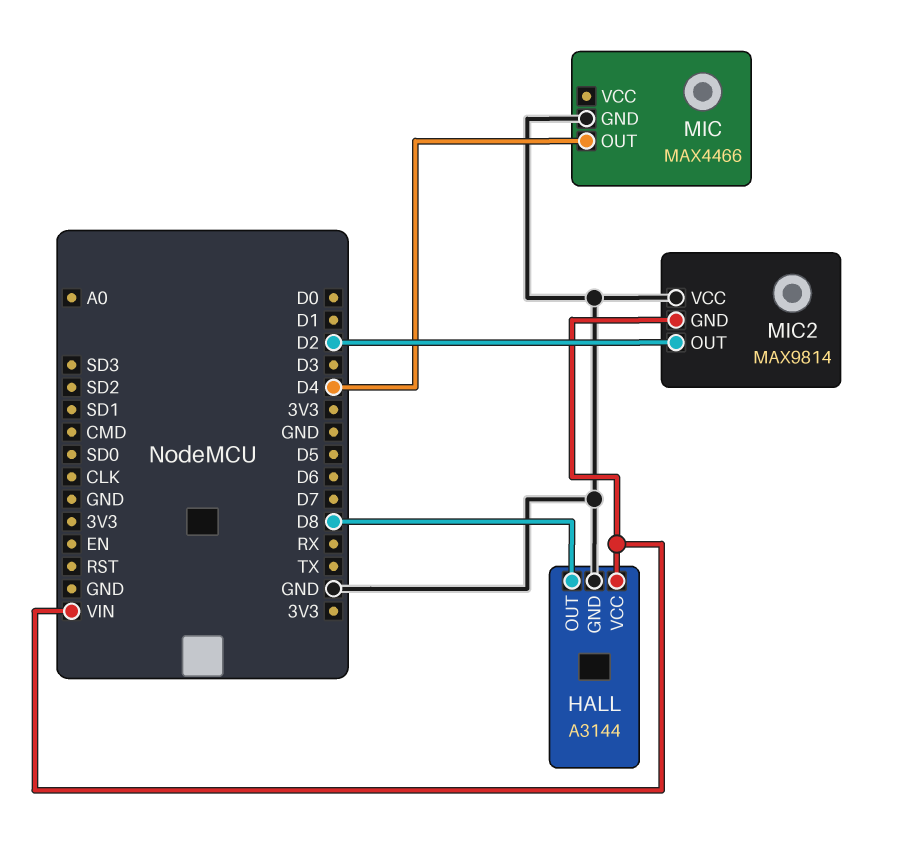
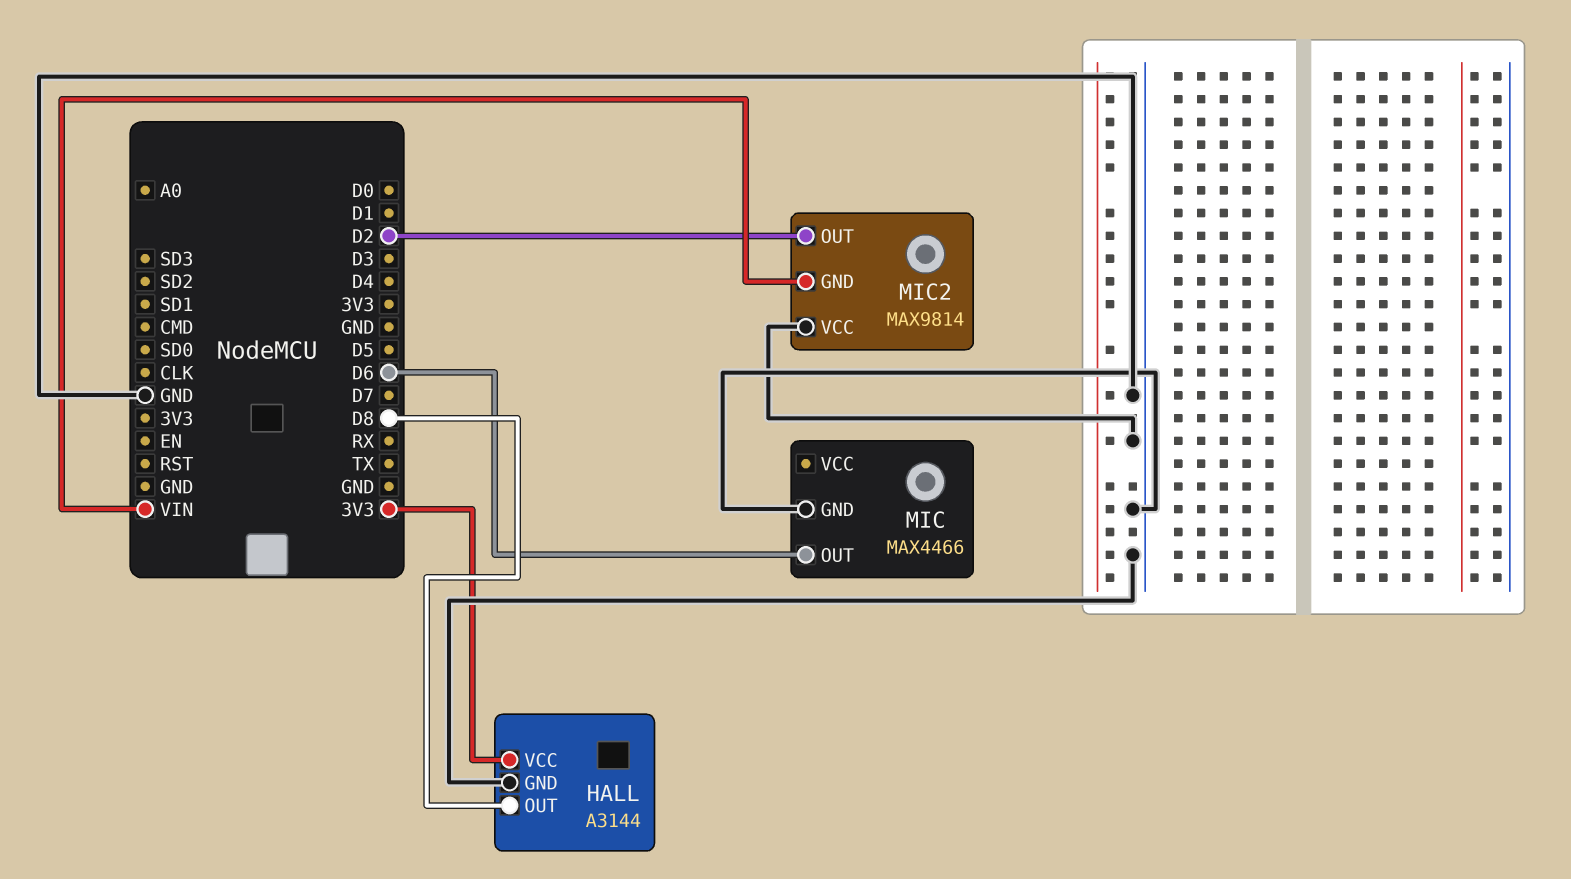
HALL pin VCC: VIN -> 3V3
MIC pin OUT: D4 -> D6

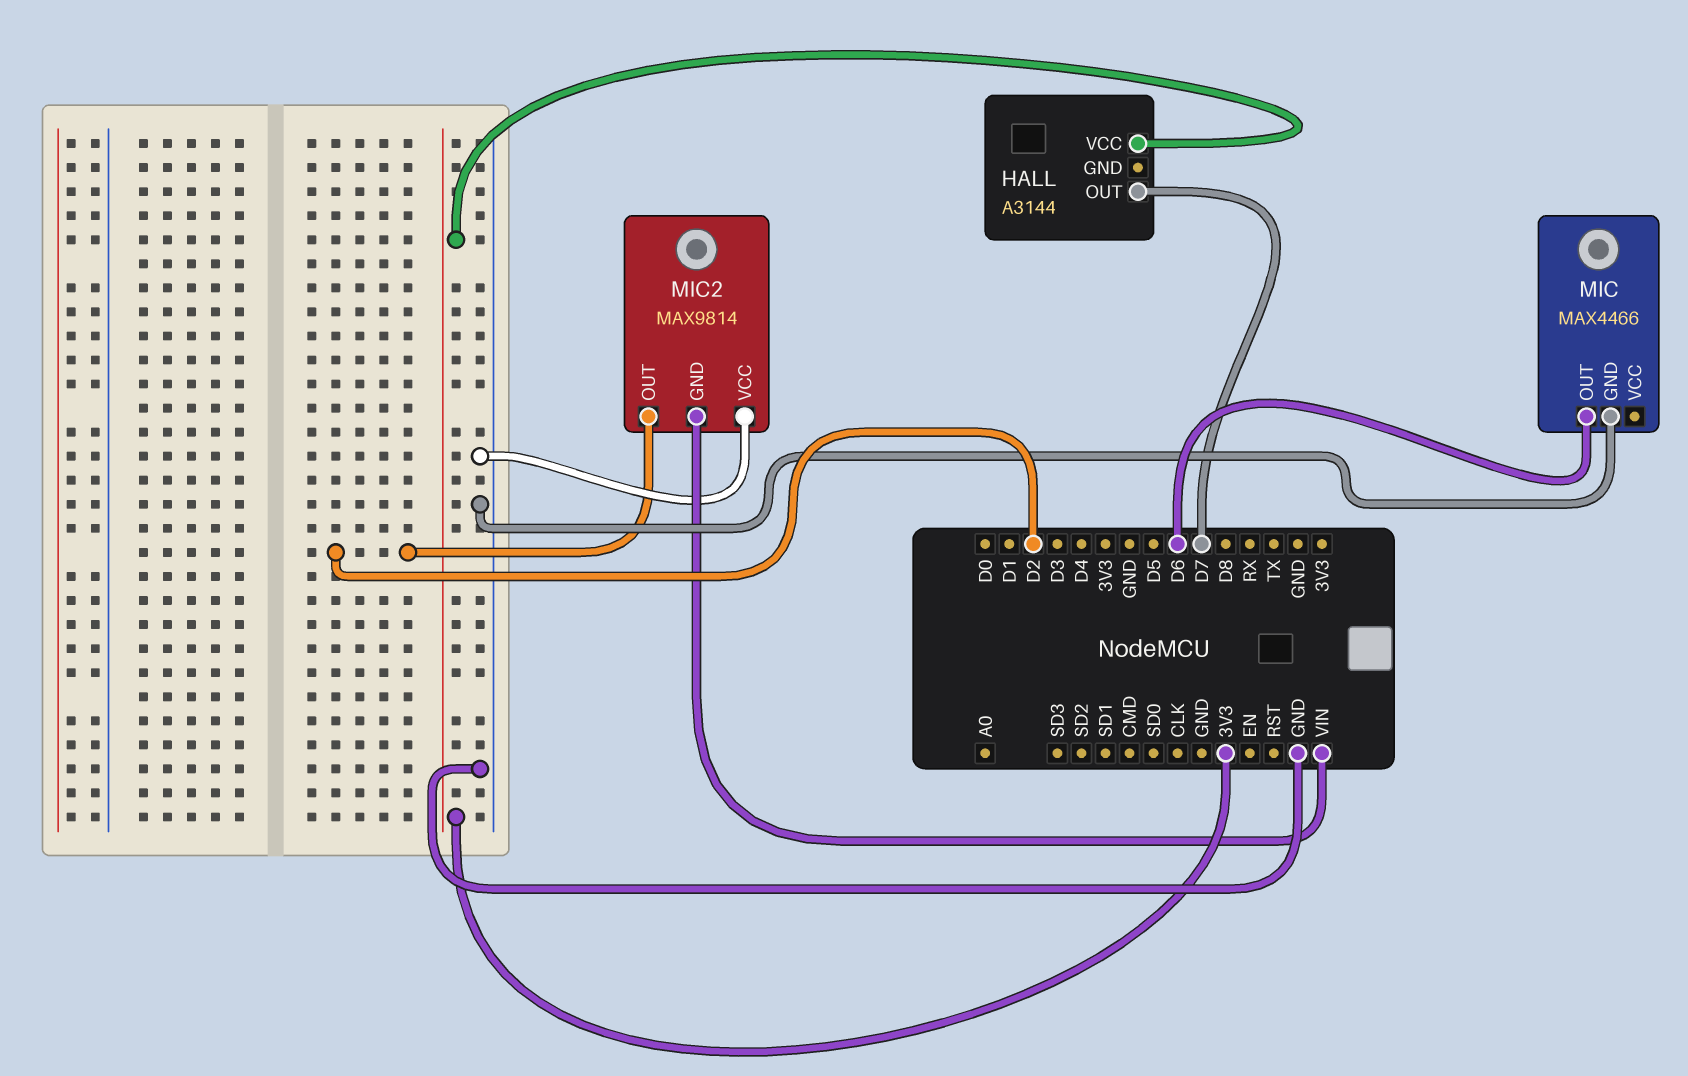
HALL pin GND: GND -> none
HALL pin OUT: D8 -> D7

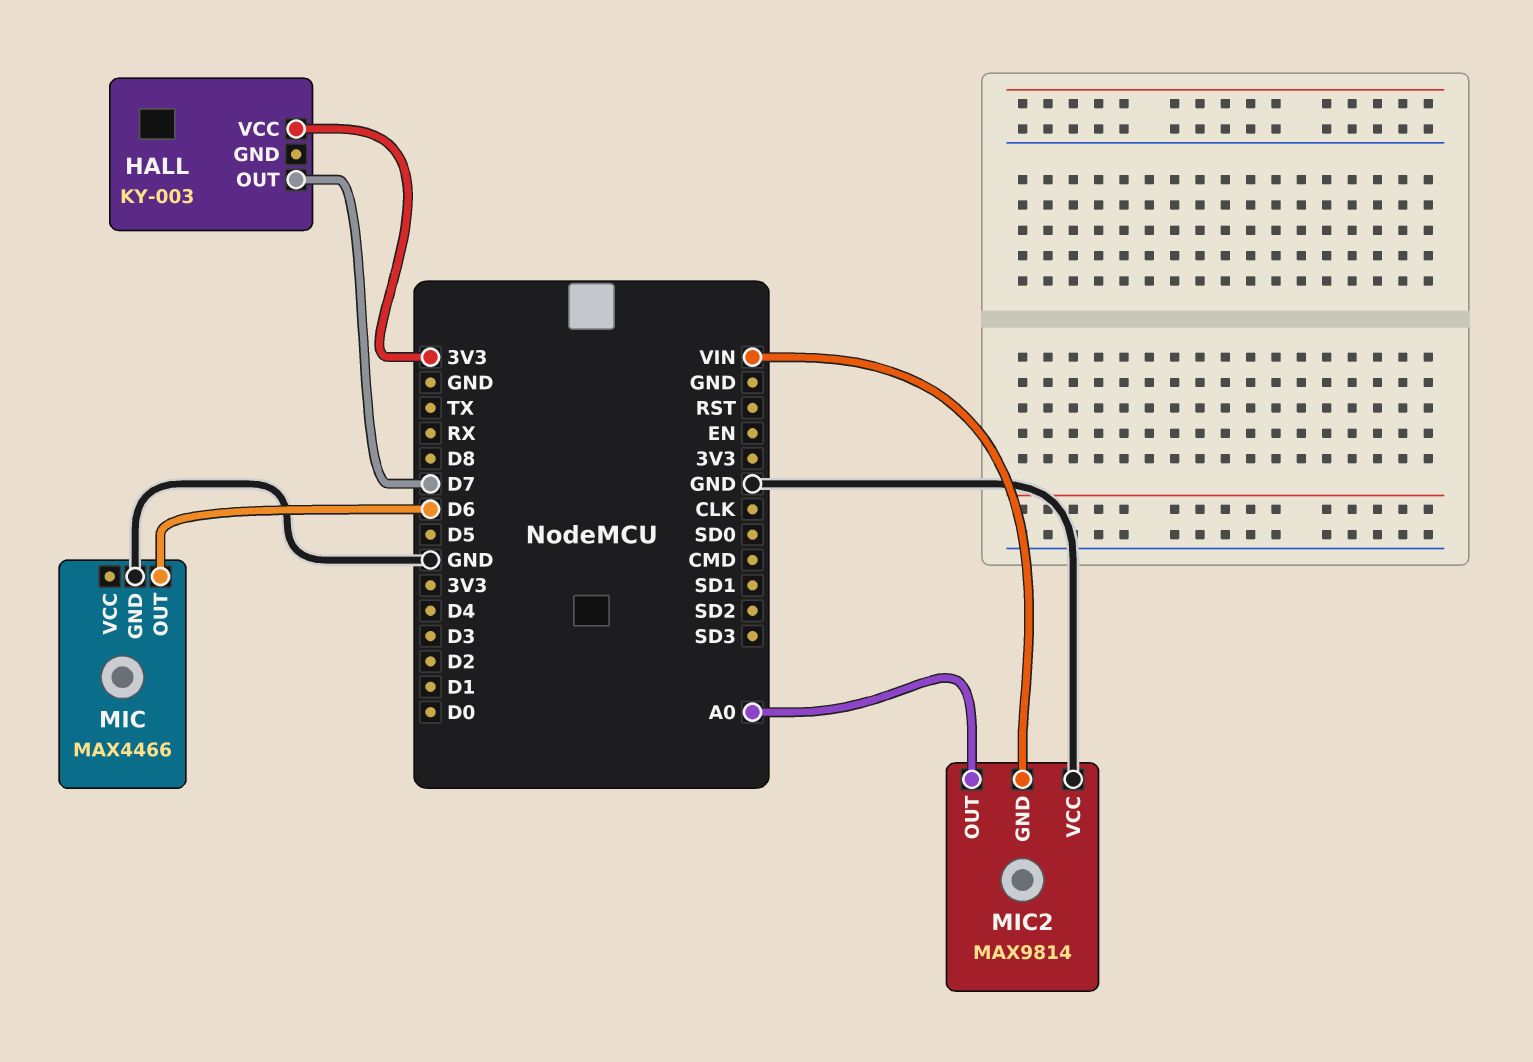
HALL: A3144 -> KY-003
MIC2 pin OUT: D2 -> A0

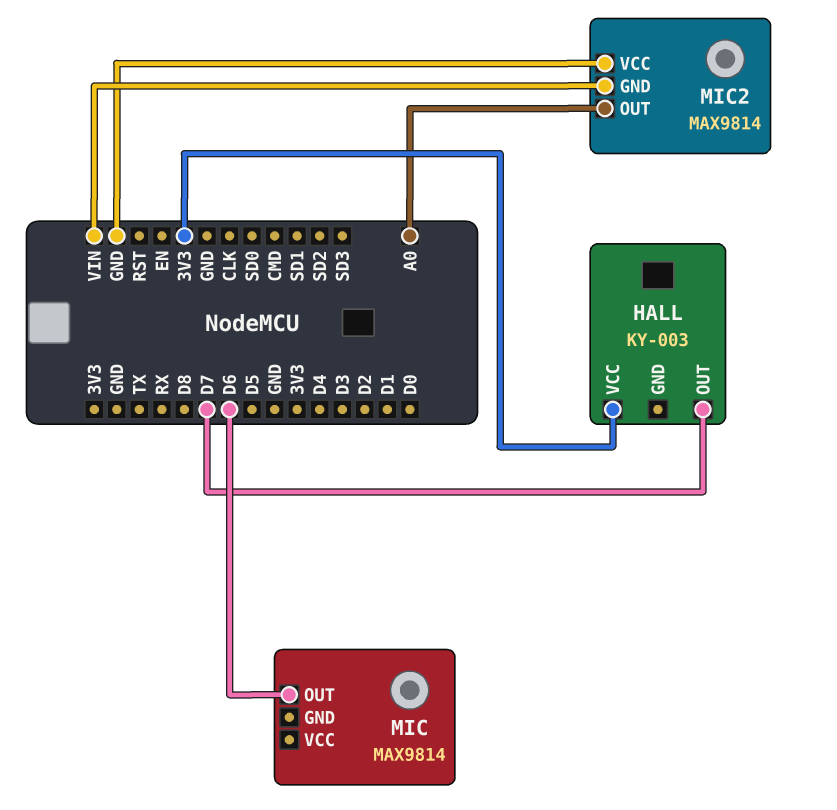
MIC: MAX4466 -> MAX9814
MIC pin GND: GND -> none

